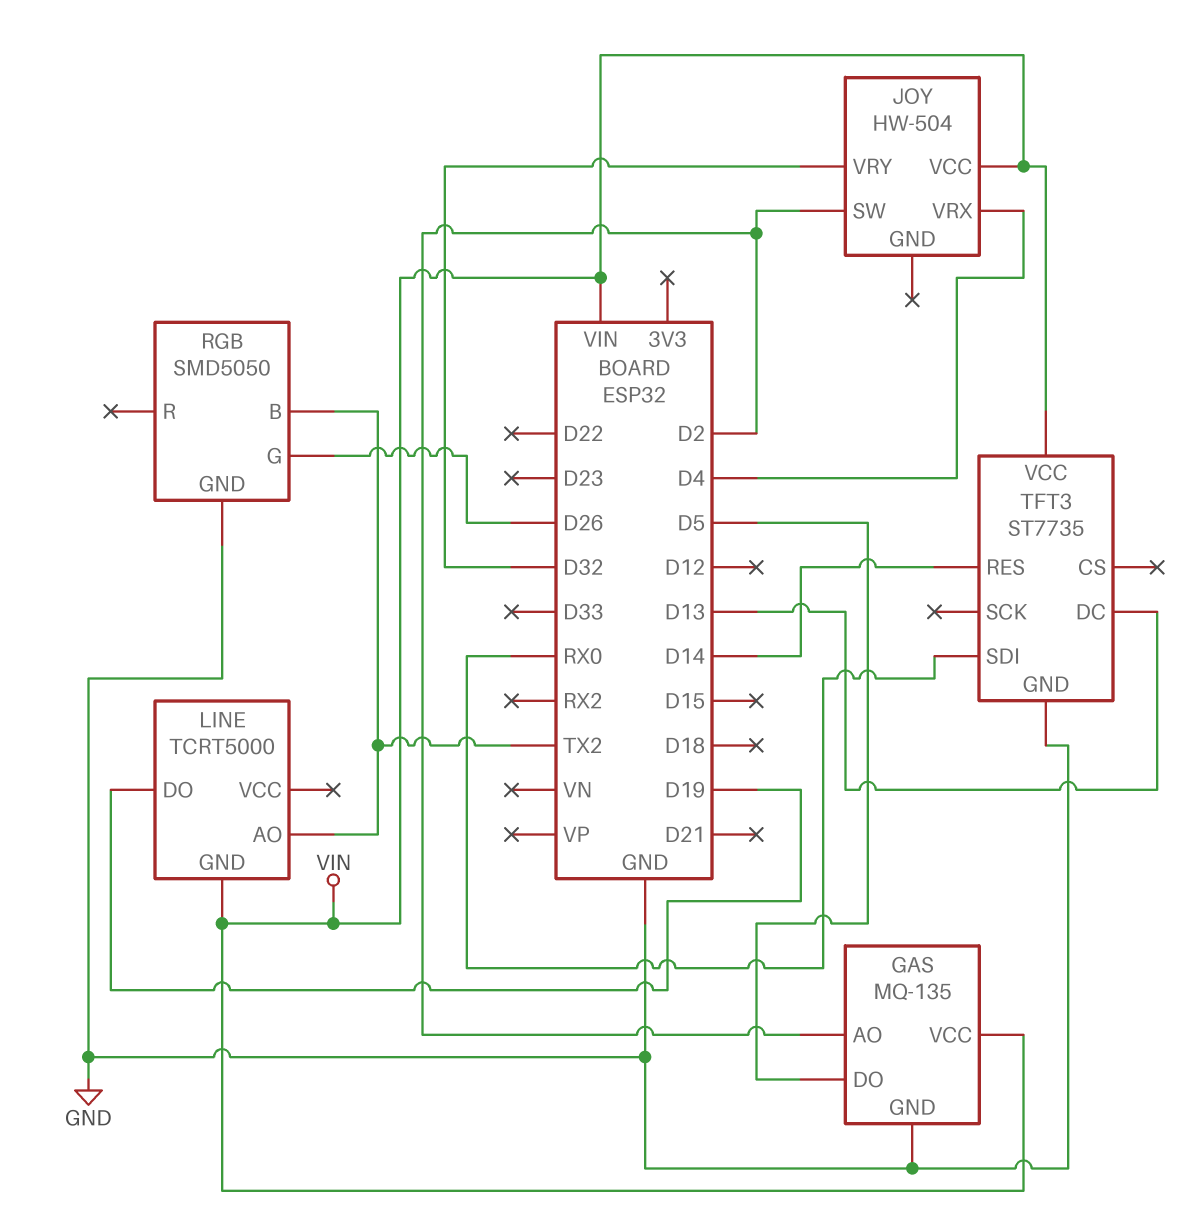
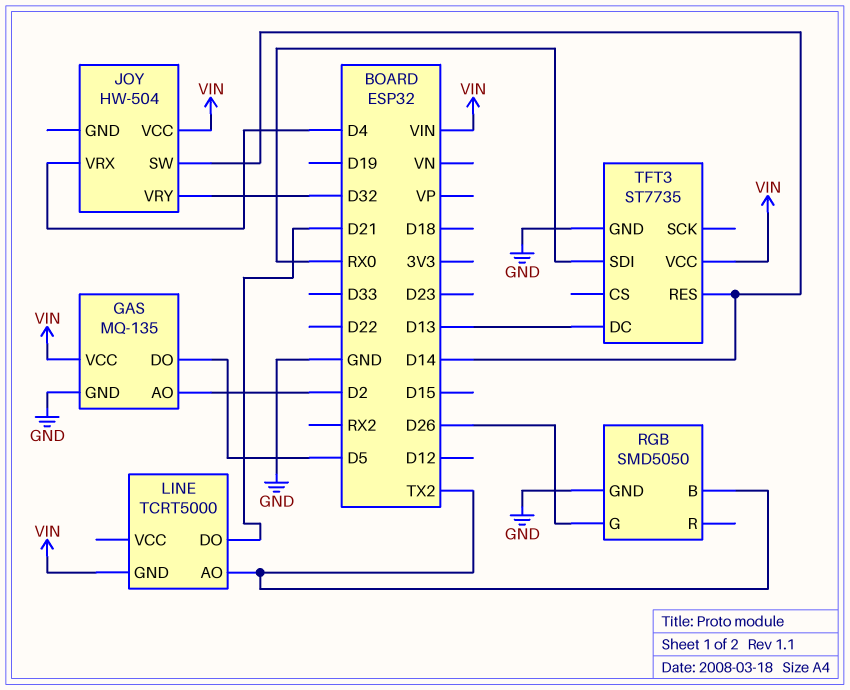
JOY pin SW: D2 -> D14
LINE pin DO: D19 -> D21

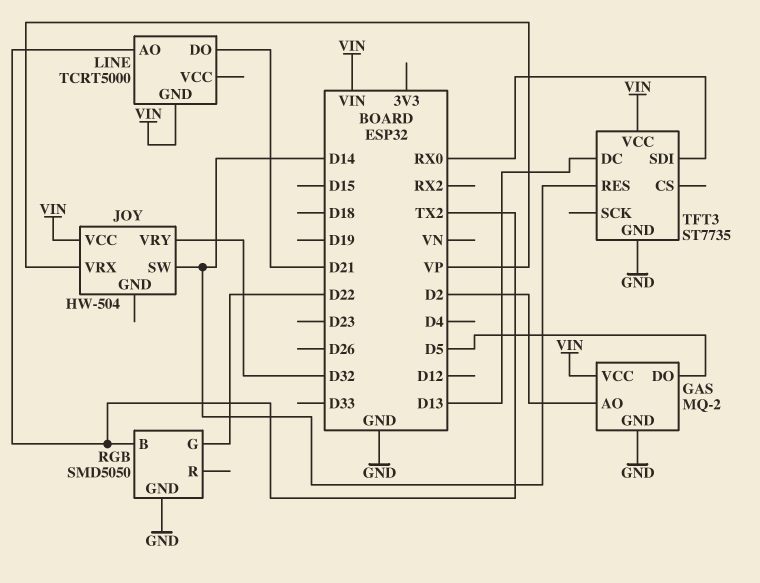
GAS: MQ-135 -> MQ-2
JOY pin VRX: D4 -> VP
RGB pin G: D26 -> D22

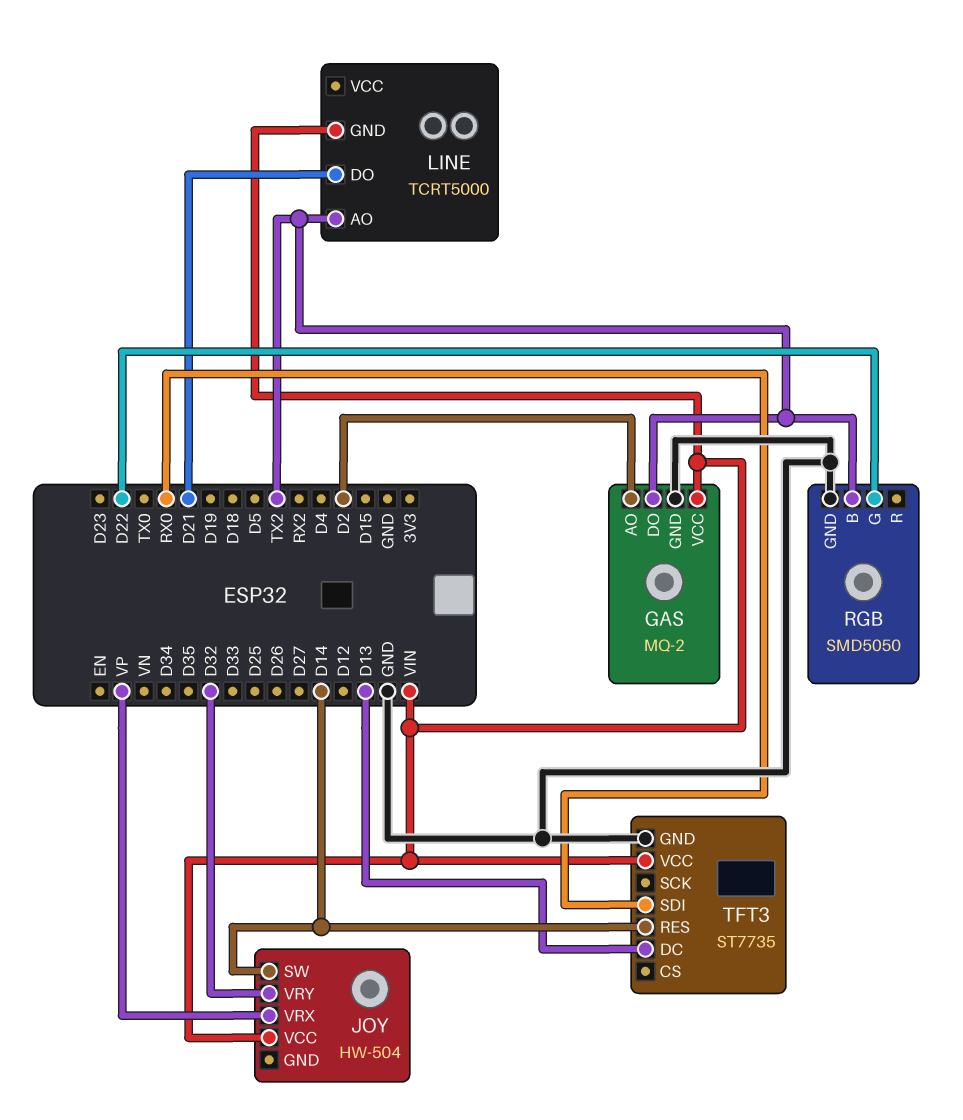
GAS pin DO: D5 -> TX2

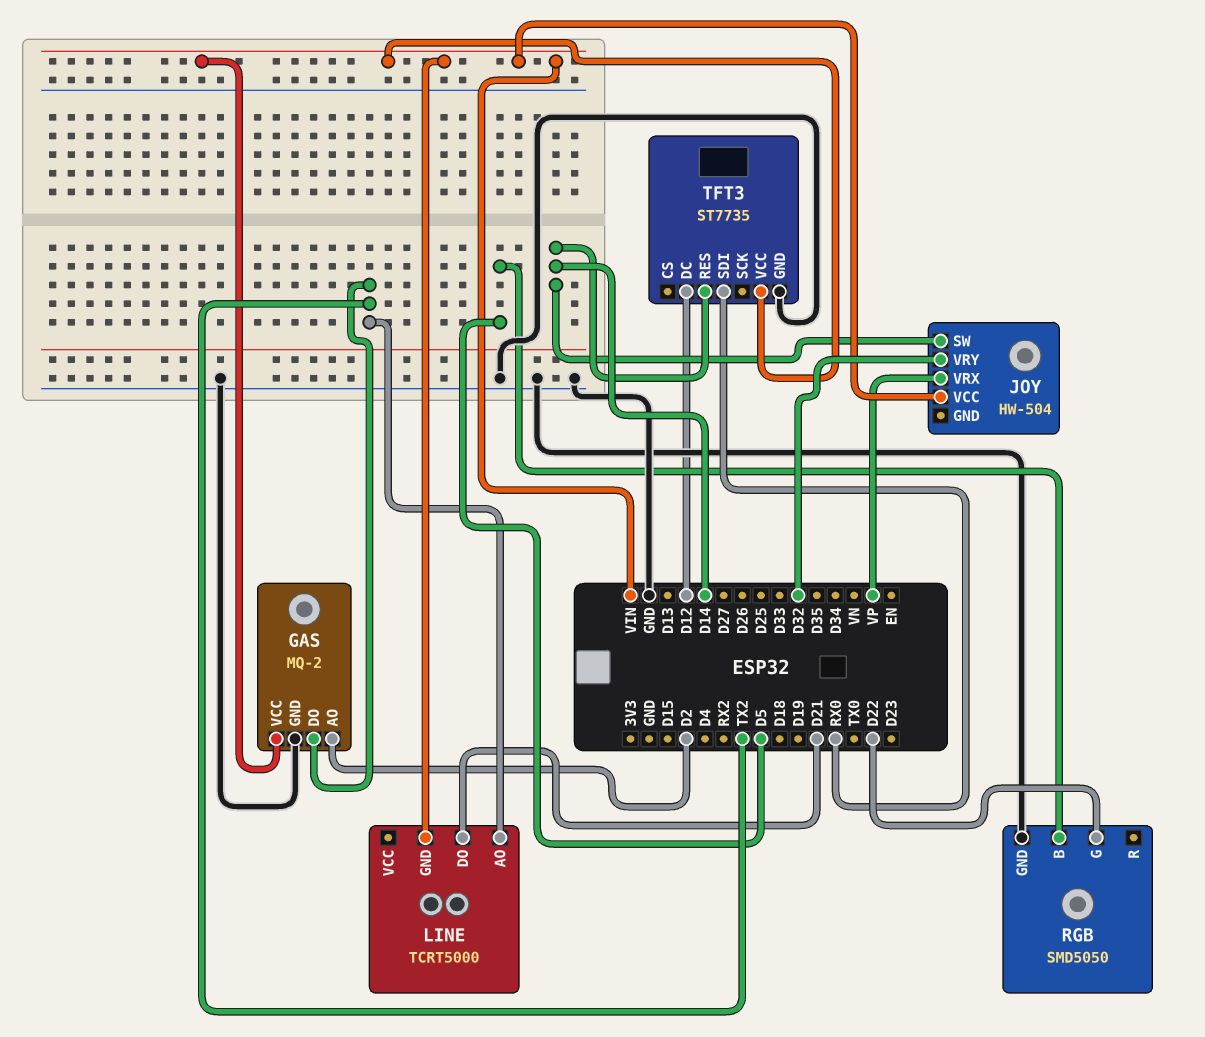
RGB pin B: TX2 -> D5
TFT3 pin DC: D13 -> D12

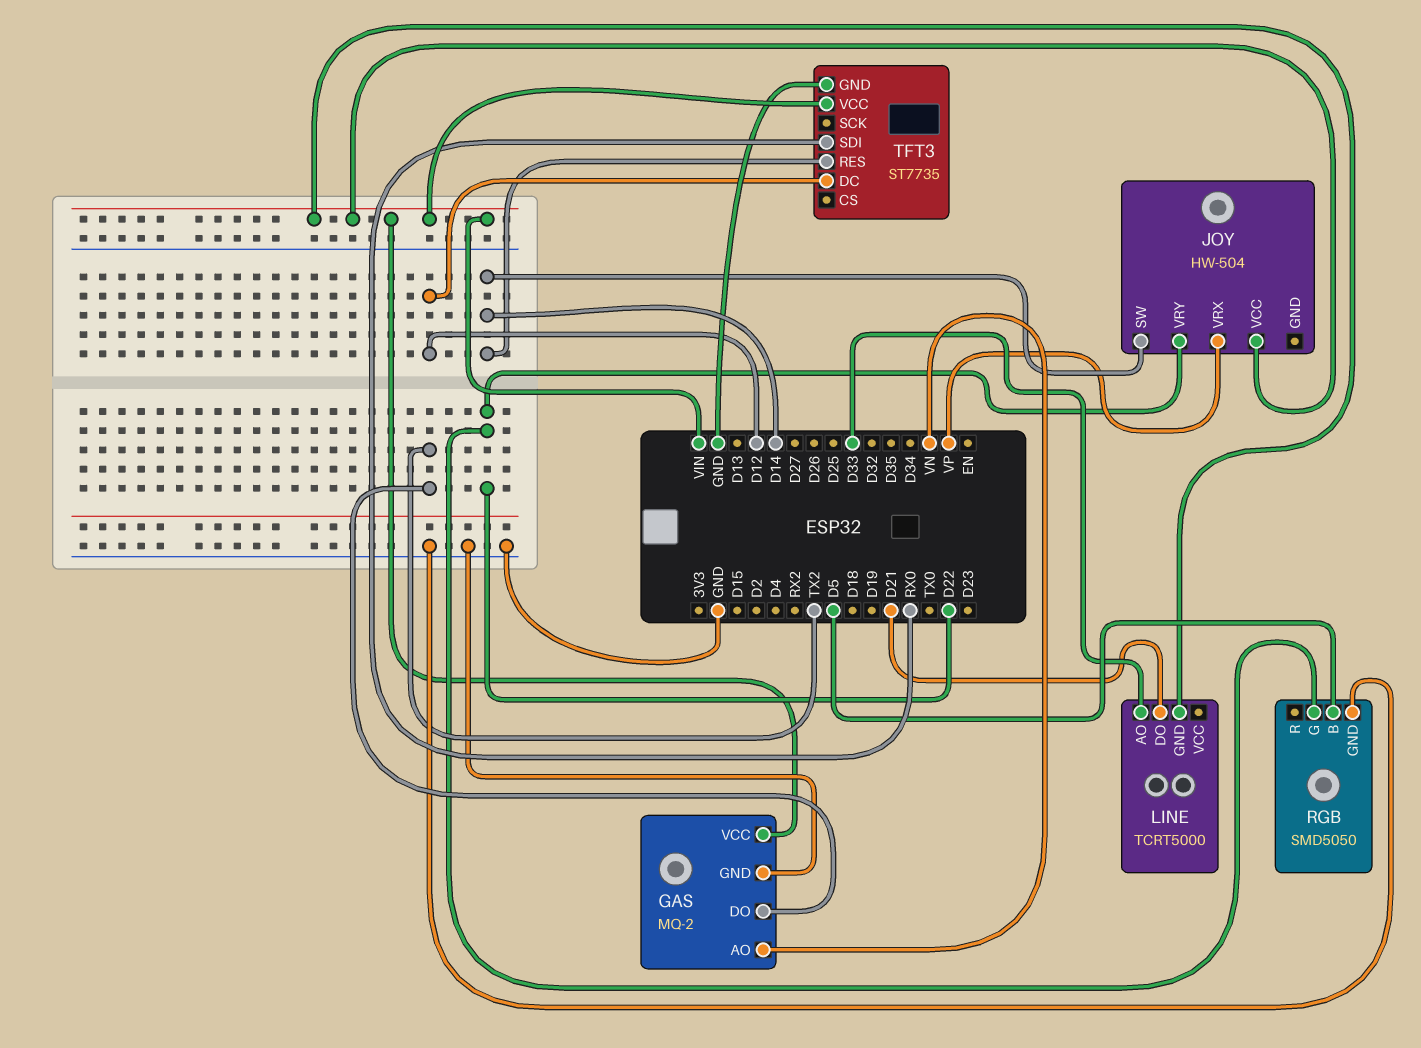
GAS pin AO: D2 -> VN
JOY pin VRY: D32 -> D22
LINE pin AO: TX2 -> D33

